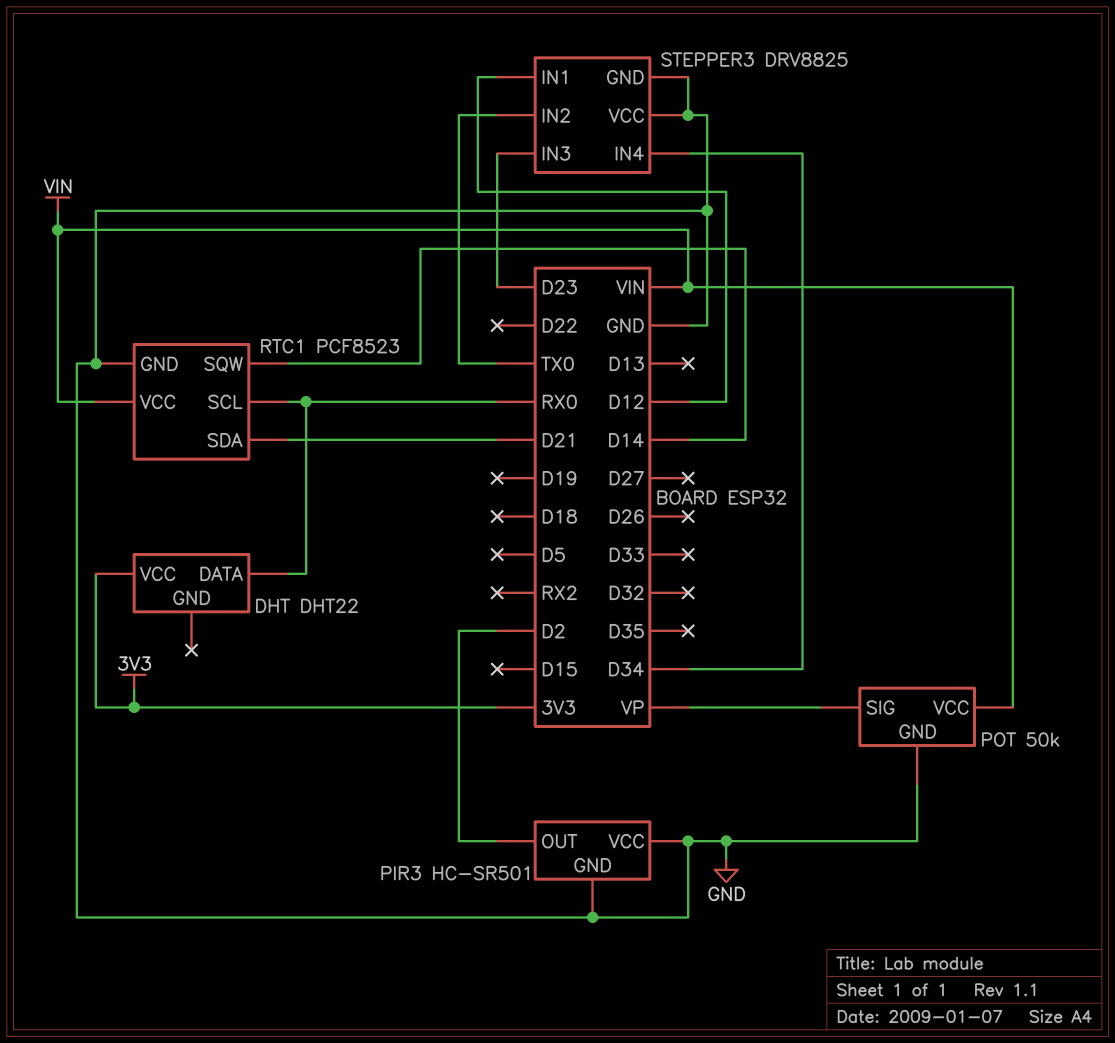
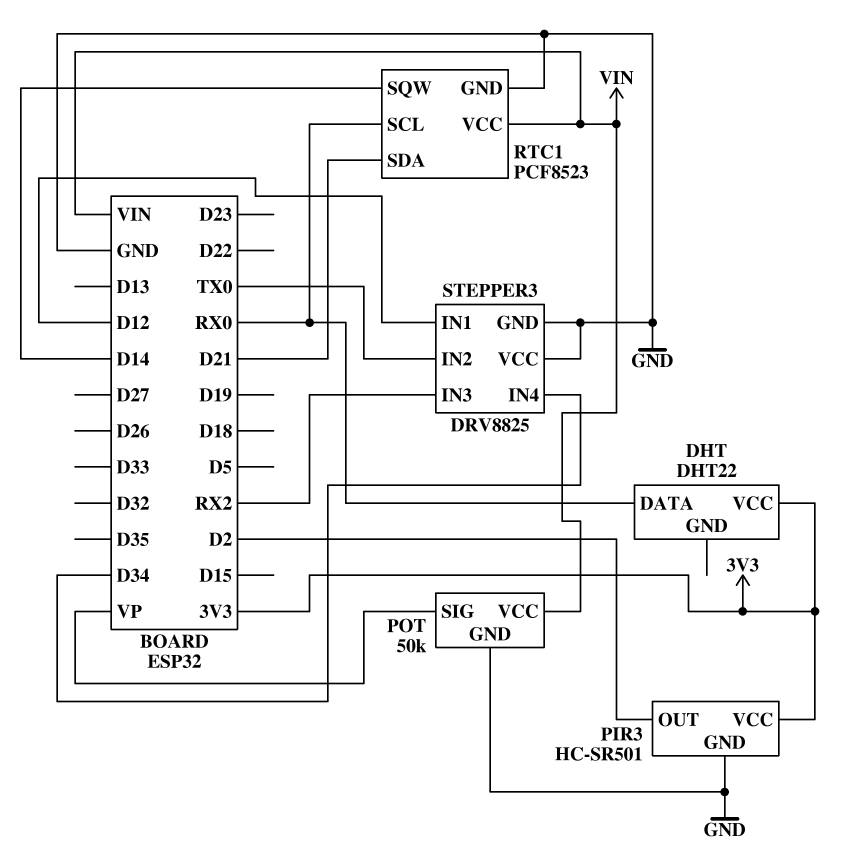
PIR3 pin VCC: GND -> 3V3
STEPPER3 pin IN3: D23 -> RX2

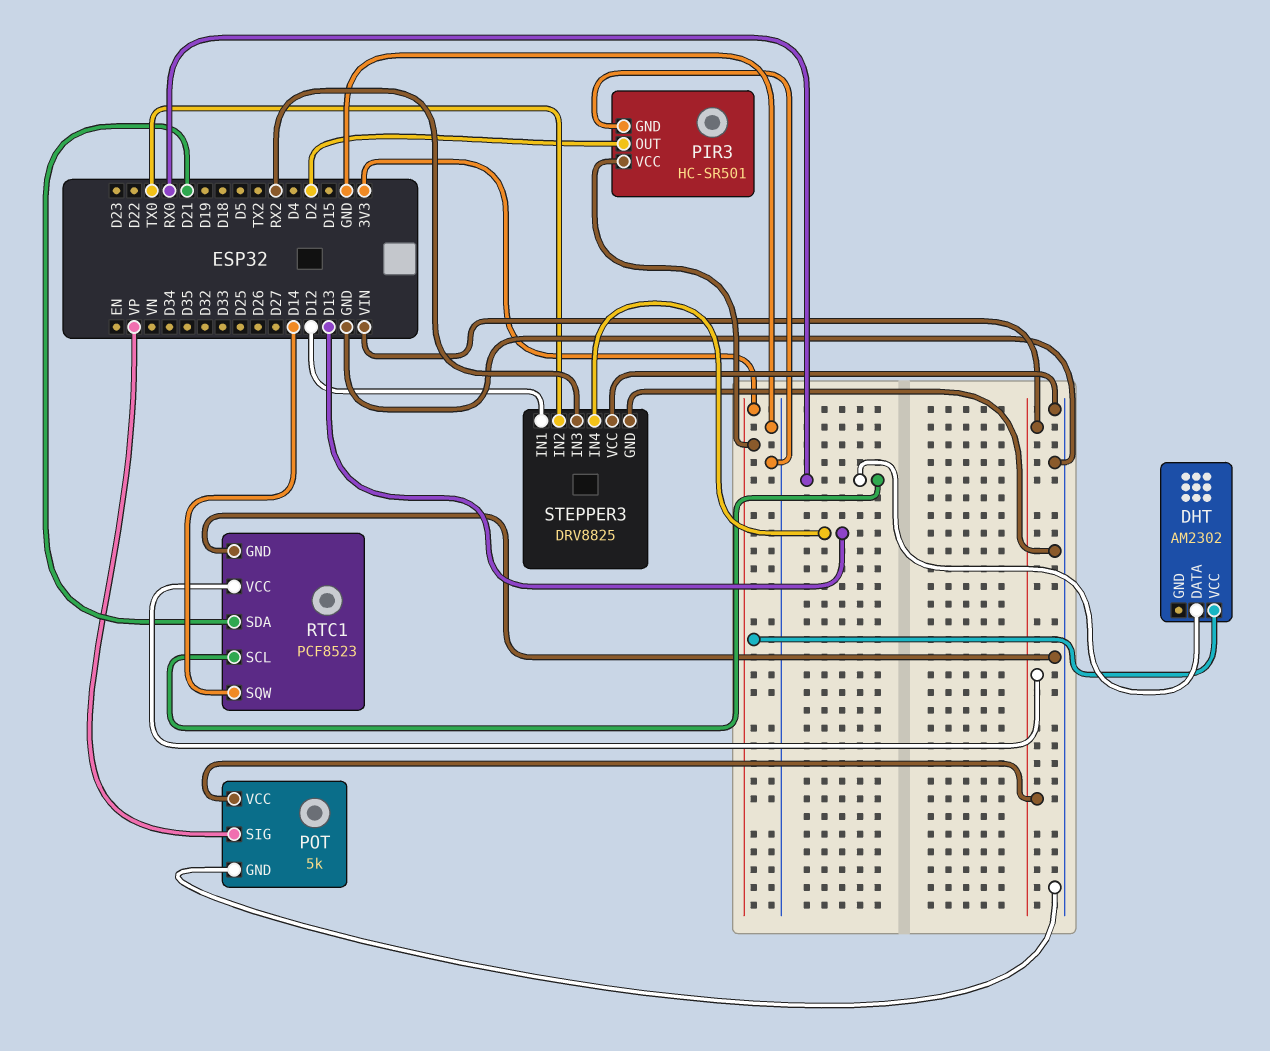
DHT: DHT22 -> AM2302
POT: 50k -> 5k
STEPPER3 pin IN4: D34 -> D13

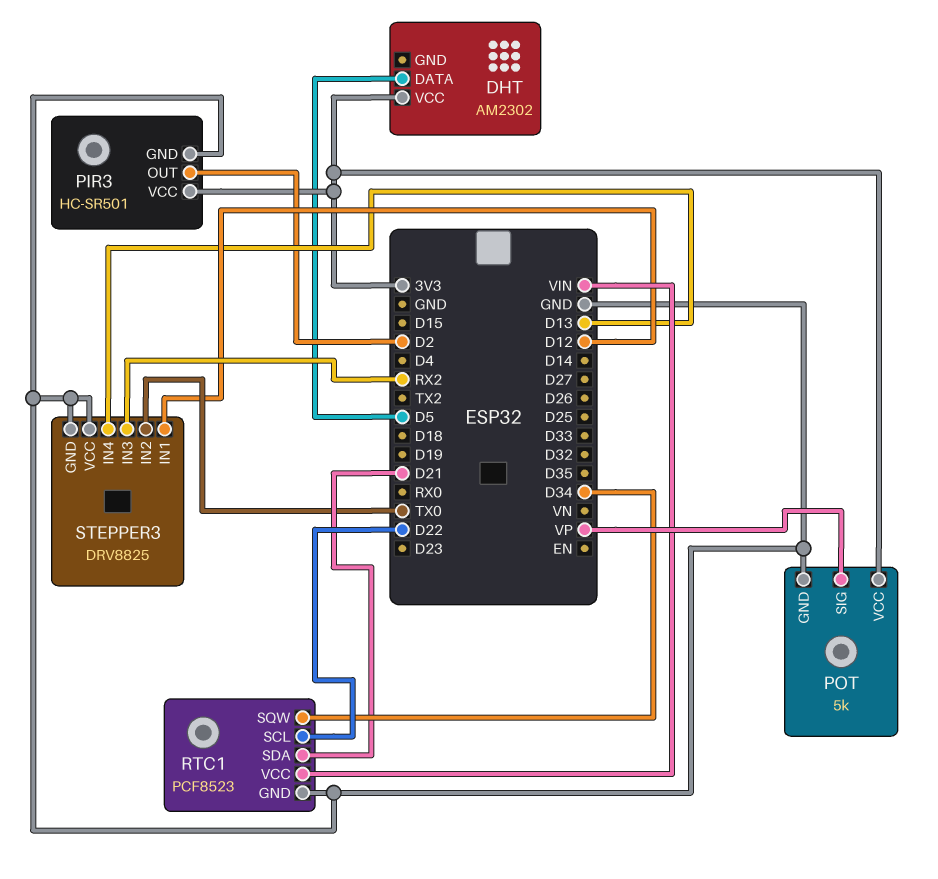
DHT pin DATA: RX0 -> D5
POT pin VCC: VIN -> 3V3
RTC1 pin SCL: RX0 -> D22
RTC1 pin SQW: D14 -> D34

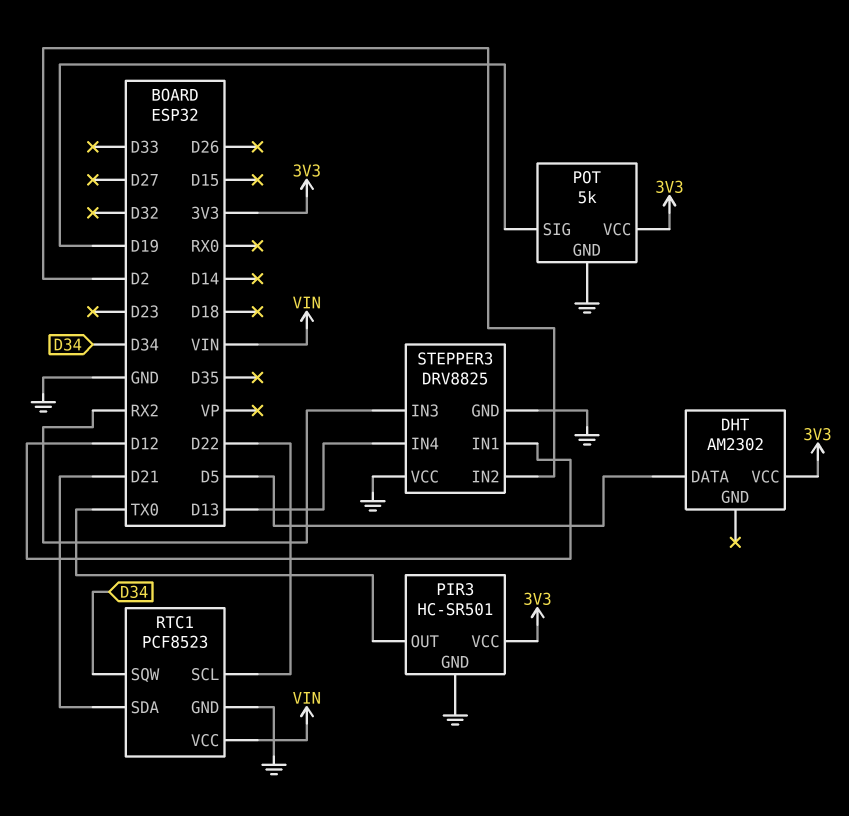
PIR3 pin OUT: D2 -> TX0
POT pin SIG: VP -> D19
STEPPER3 pin IN2: TX0 -> D2

